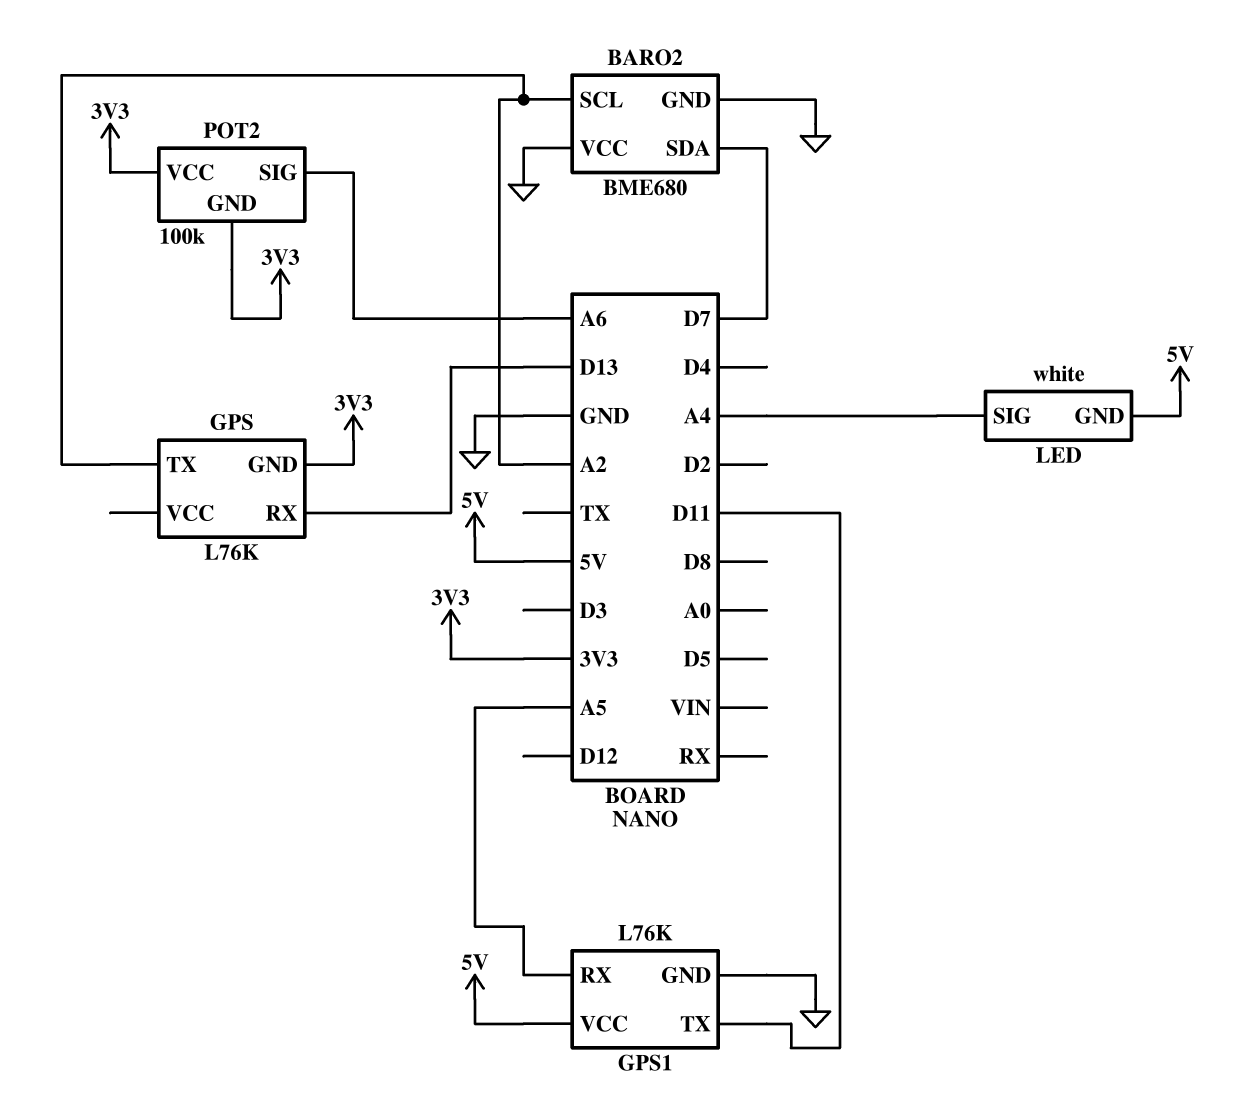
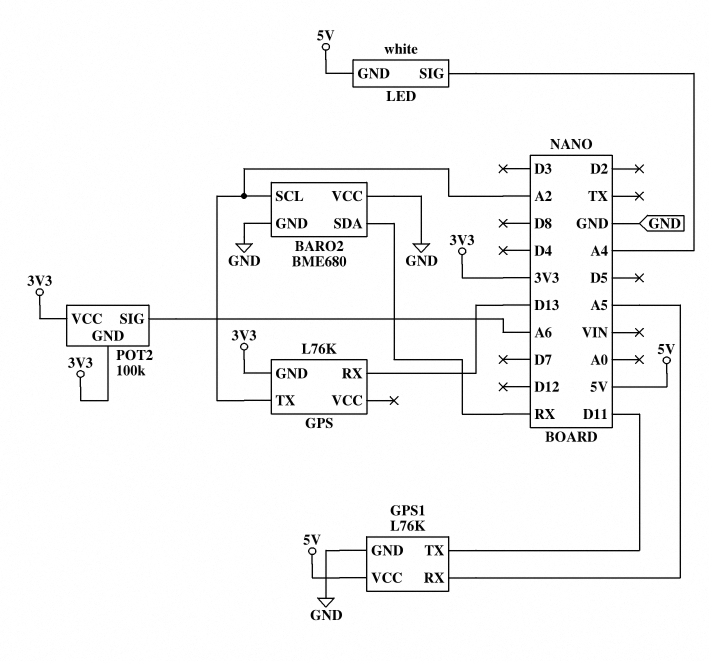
BARO2 pin SDA: D7 -> RX

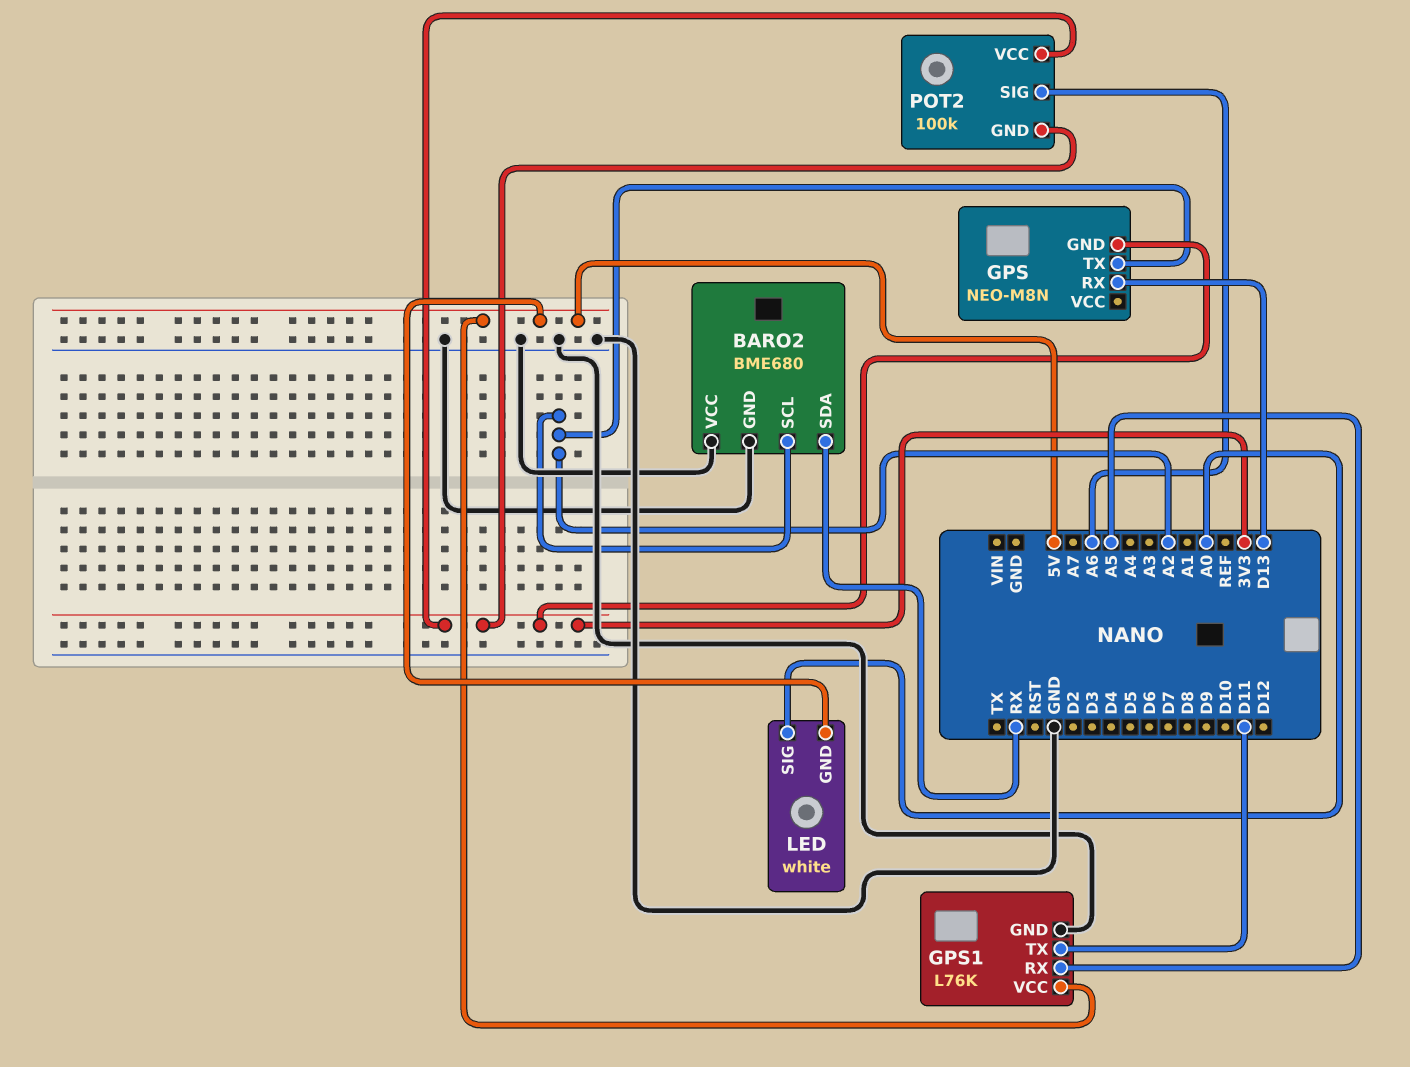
GPS: L76K -> NEO-M8N
LED pin SIG: A4 -> A0

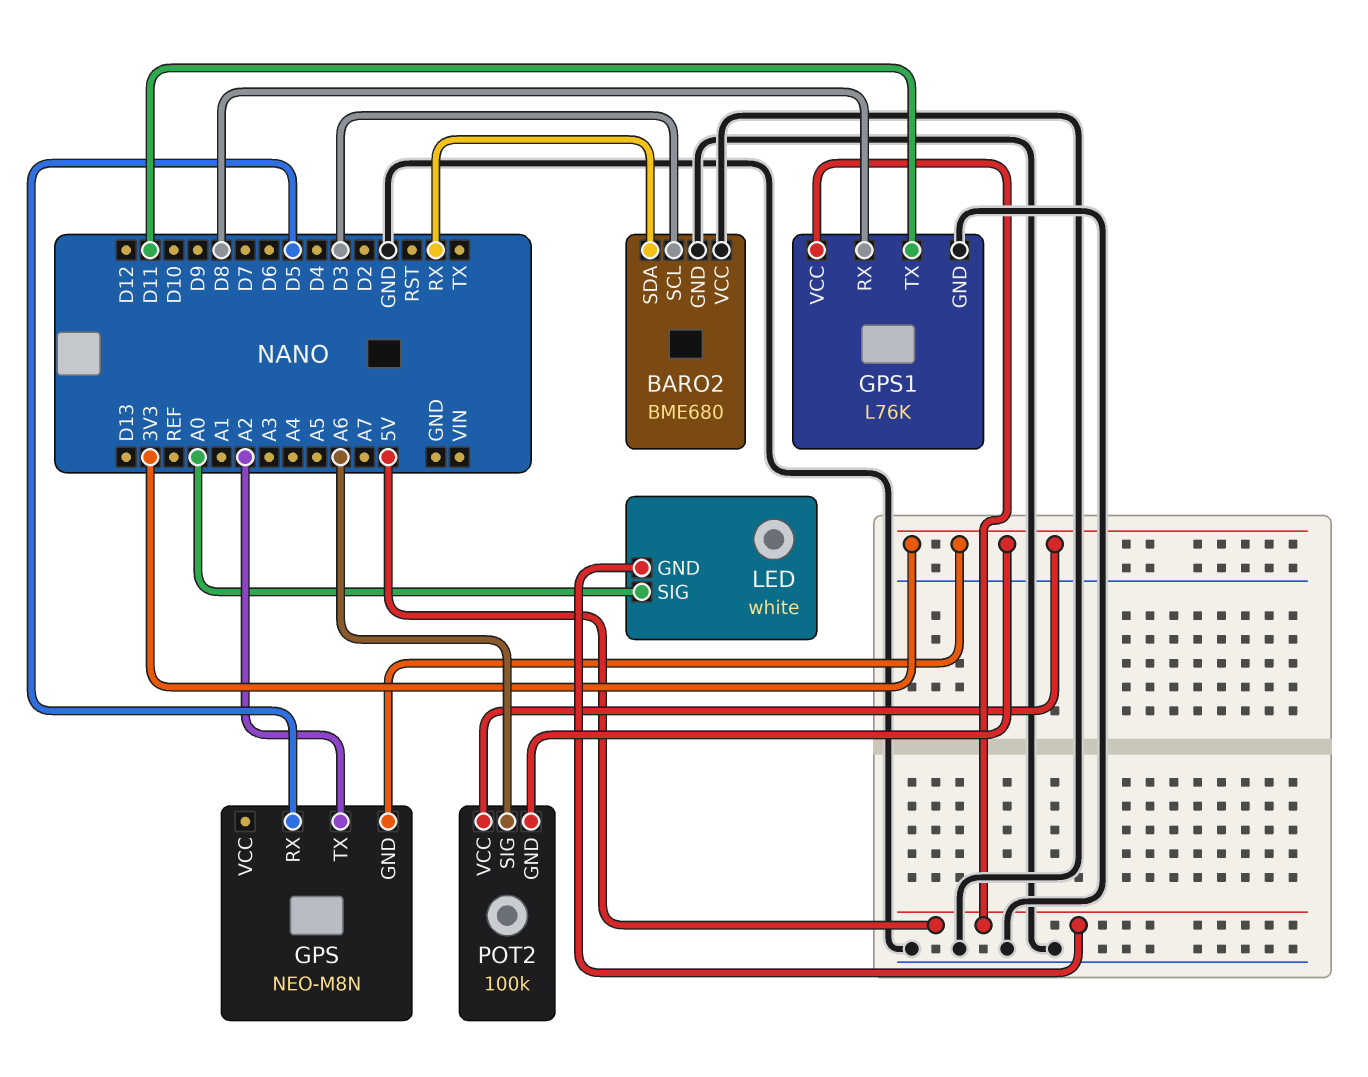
BARO2 pin SCL: A2 -> D3
GPS pin RX: D13 -> D5
GPS1 pin RX: A5 -> D8

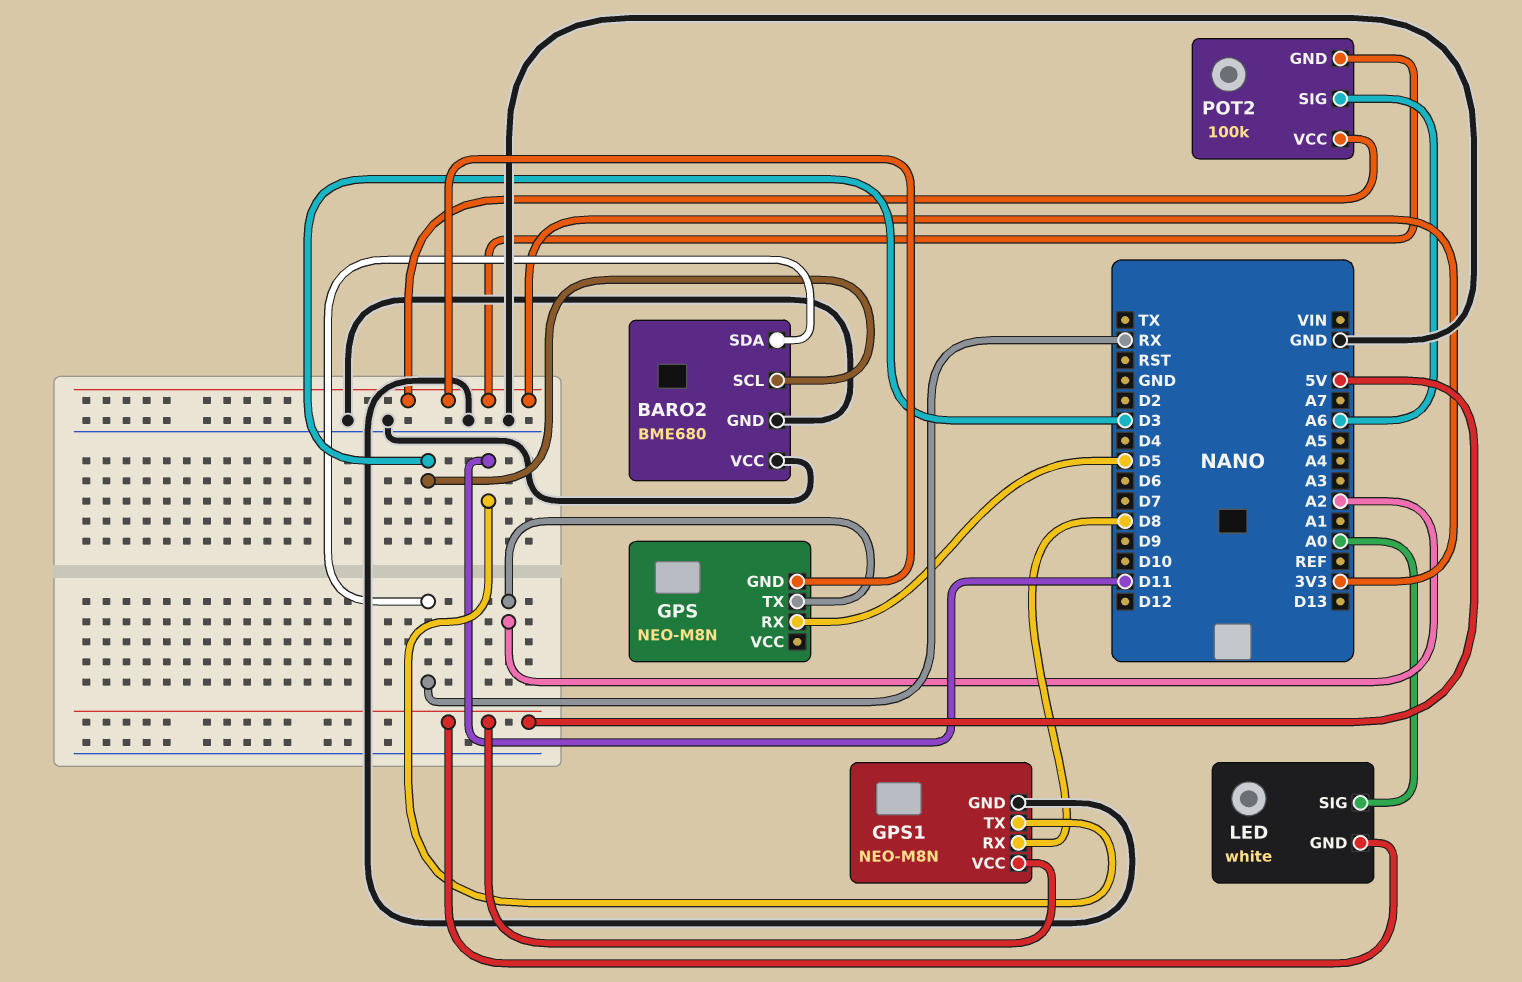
GPS1: L76K -> NEO-M8N

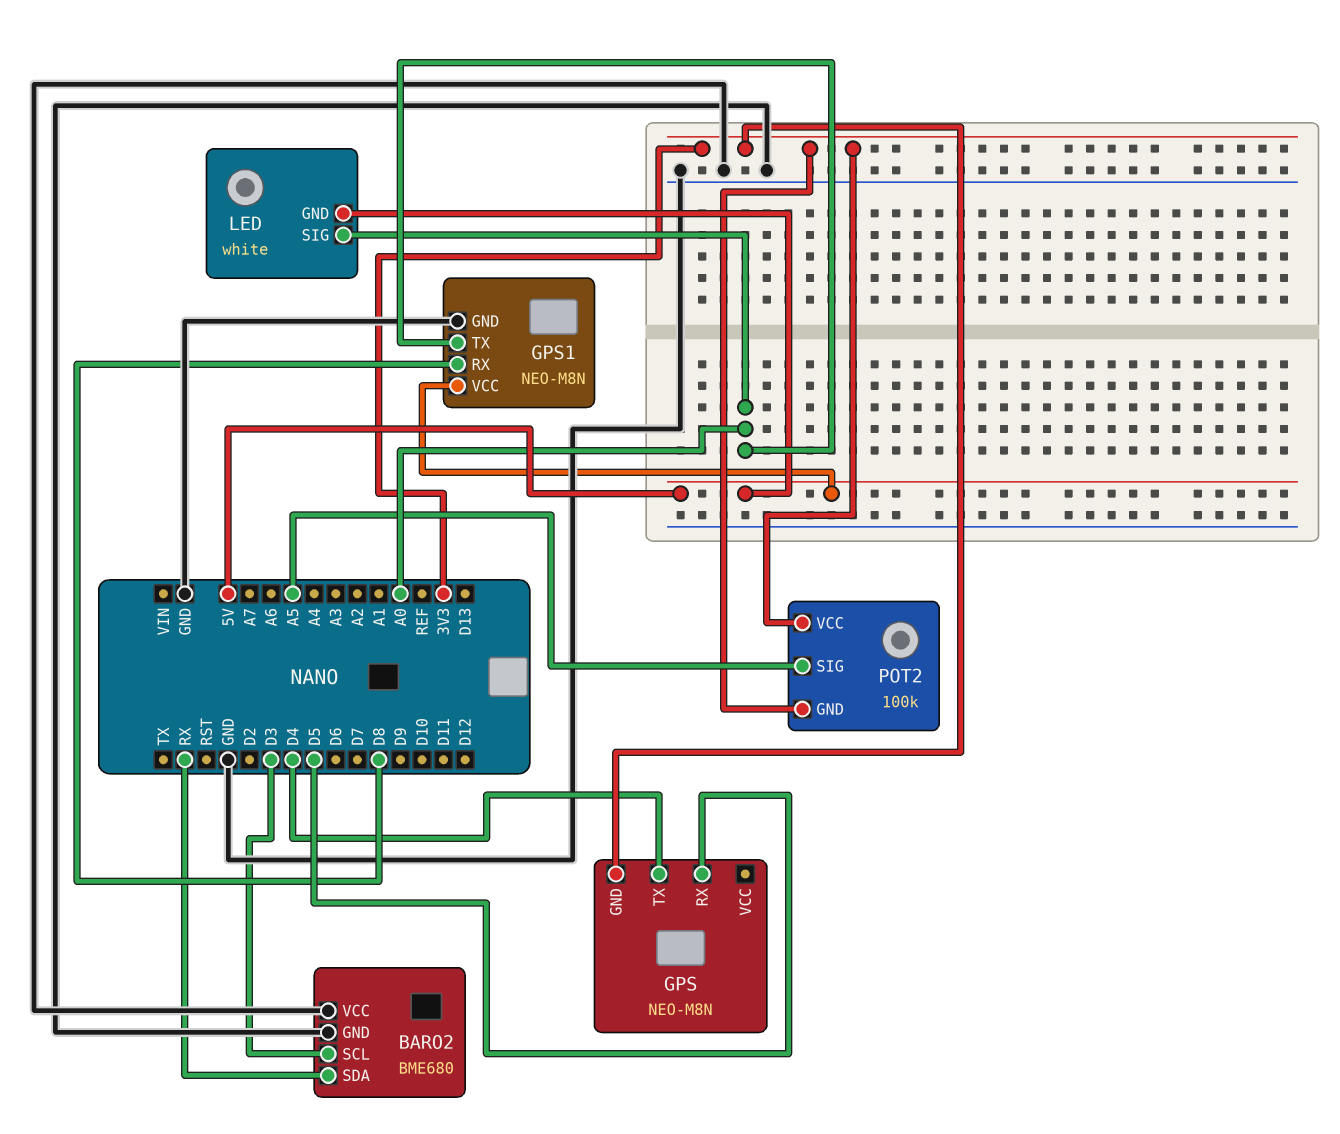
GPS pin TX: A2 -> D4
GPS1 pin TX: D11 -> A0
POT2 pin SIG: A6 -> A5

